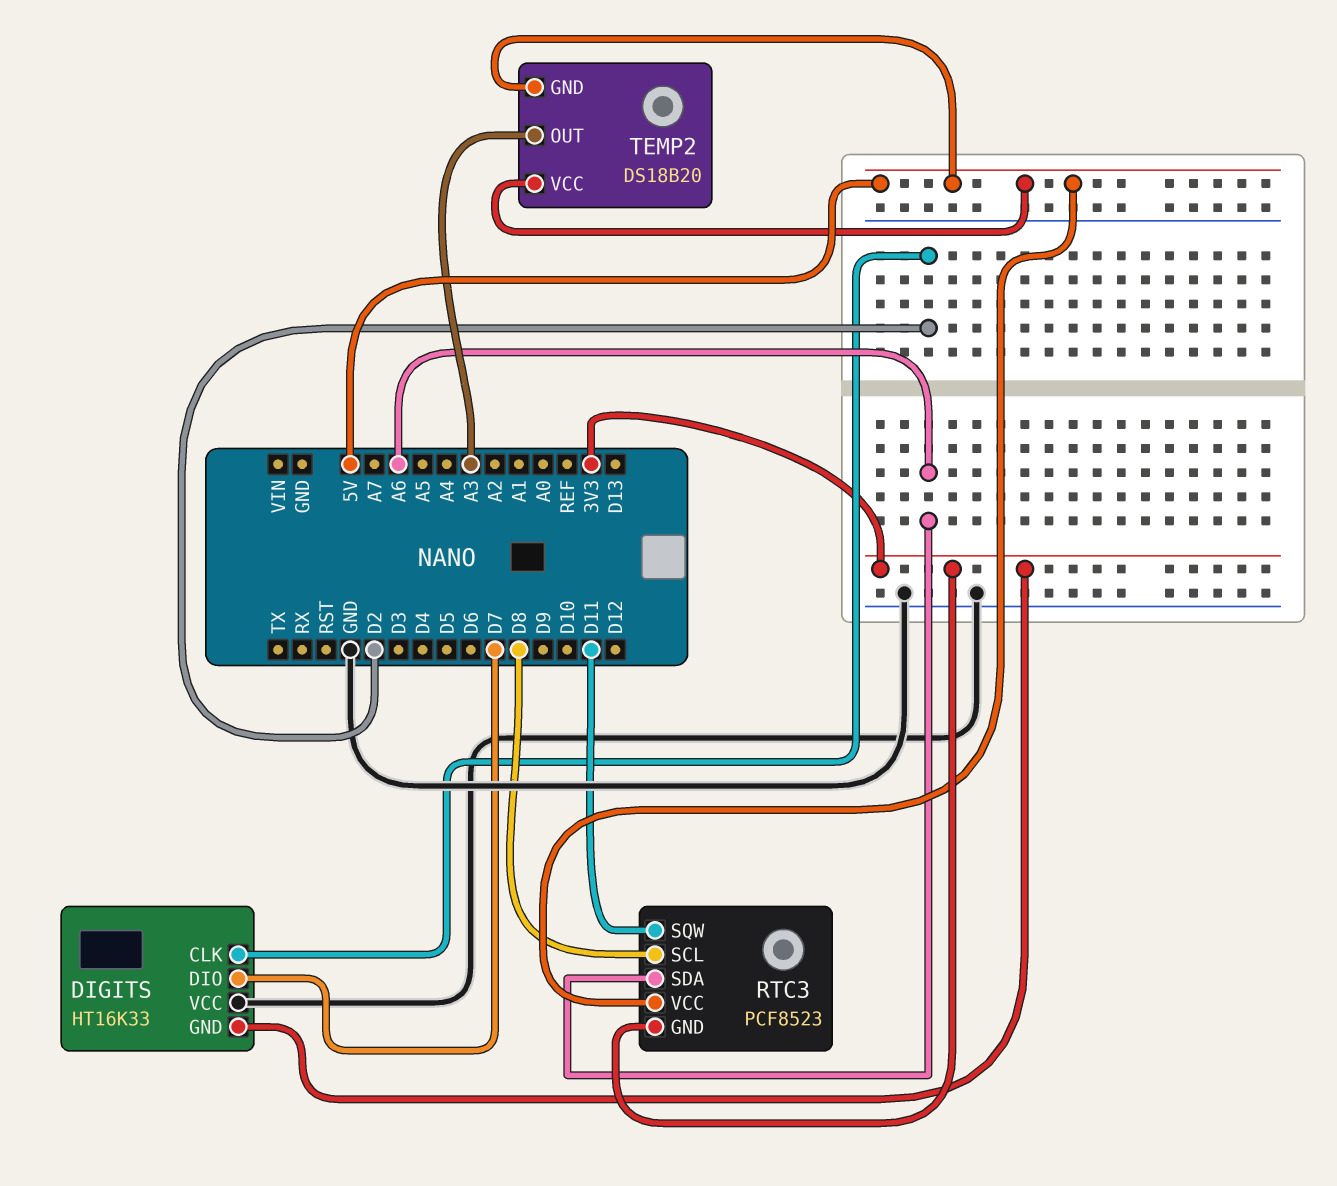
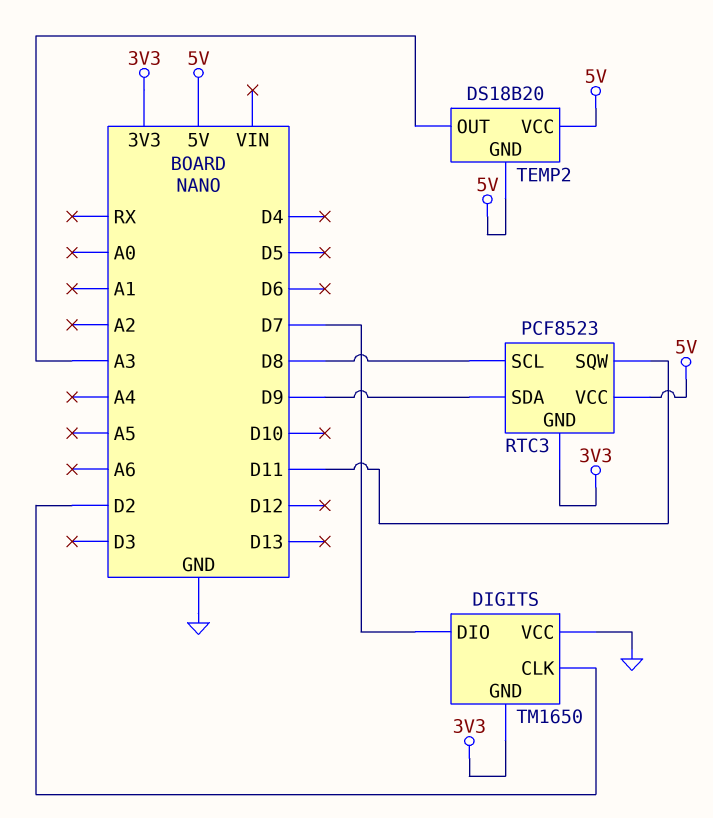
DIGITS: HT16K33 -> TM1650
RTC3 pin SDA: A6 -> D9

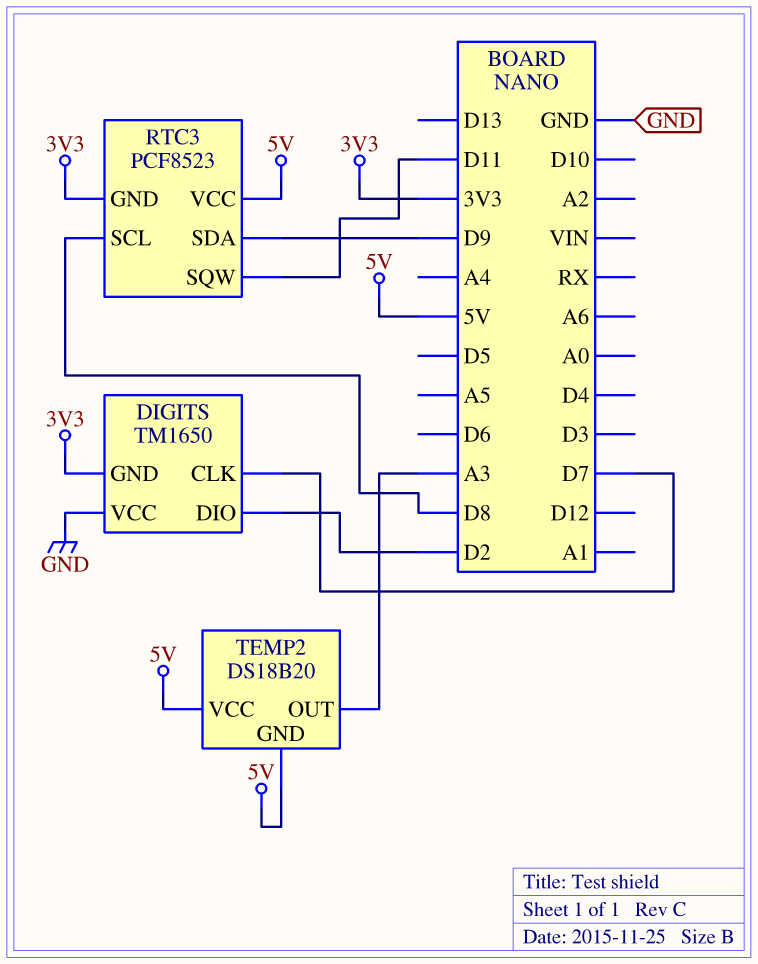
DIGITS pin CLK: D2 -> D7
DIGITS pin DIO: D7 -> D2

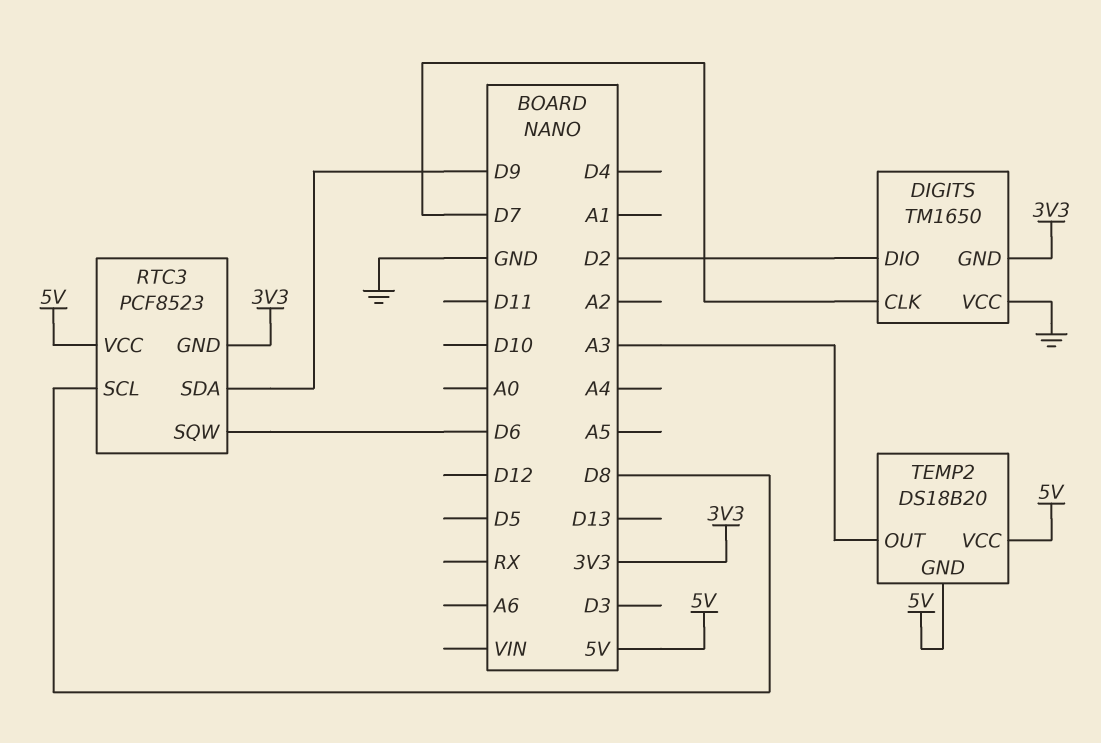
RTC3 pin SQW: D11 -> D6

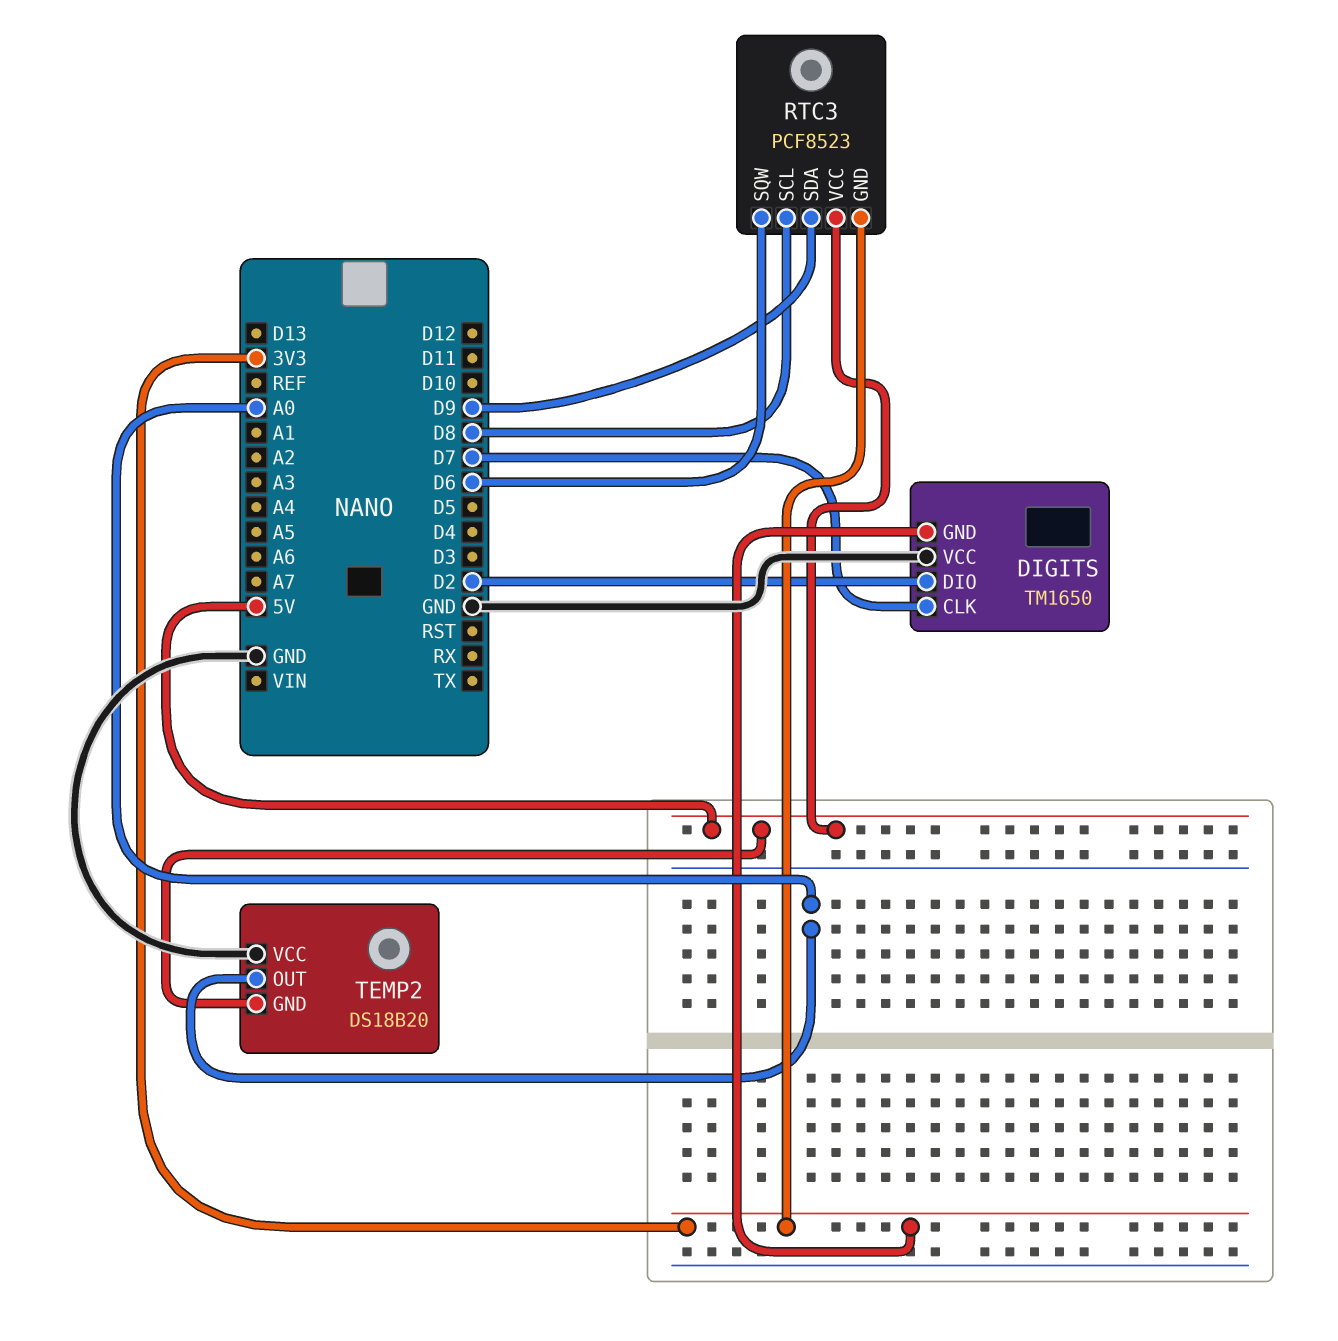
TEMP2 pin OUT: A3 -> A0
TEMP2 pin VCC: 5V -> GND

